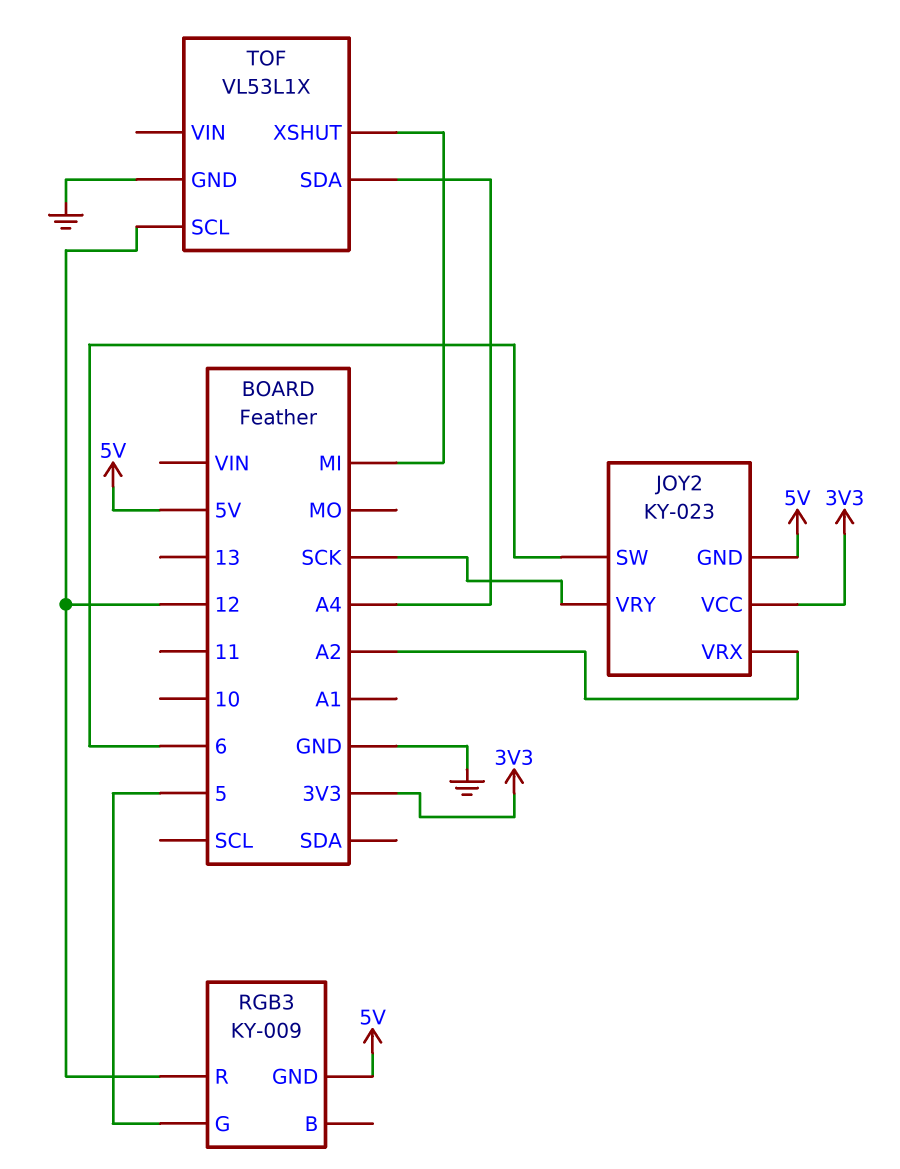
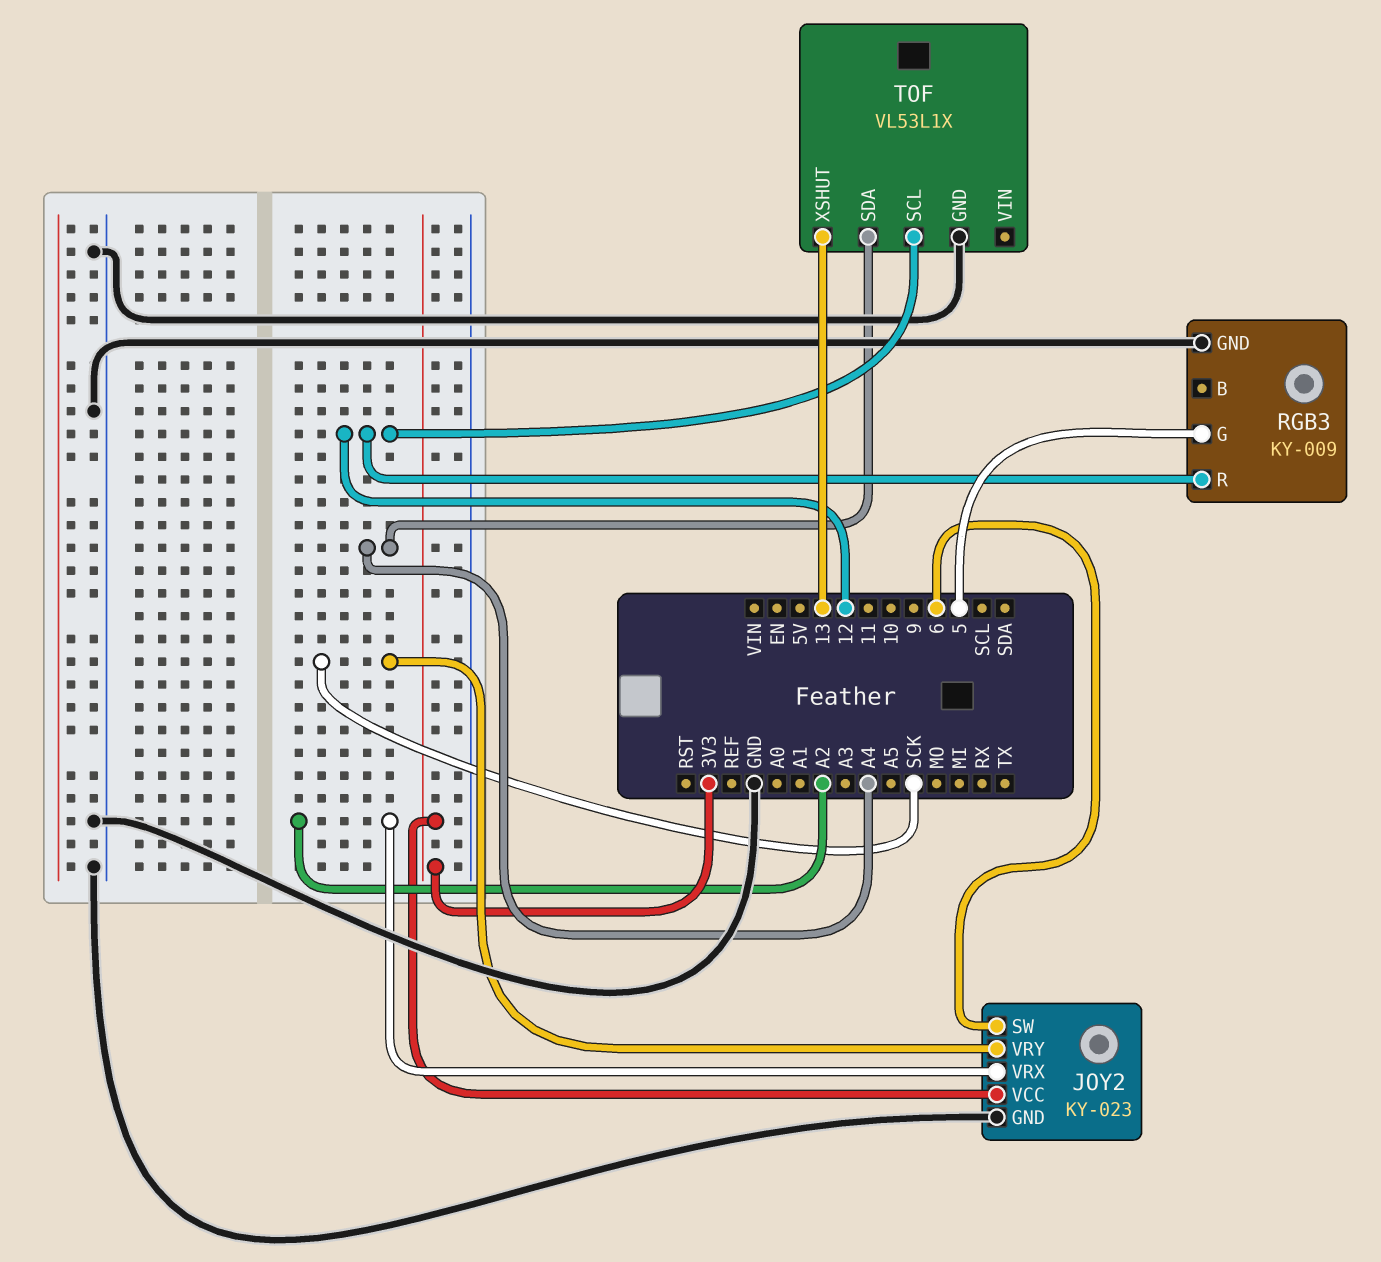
JOY2 pin GND: 5V -> GND
RGB3 pin GND: 5V -> GND
TOF pin XSHUT: MI -> 13

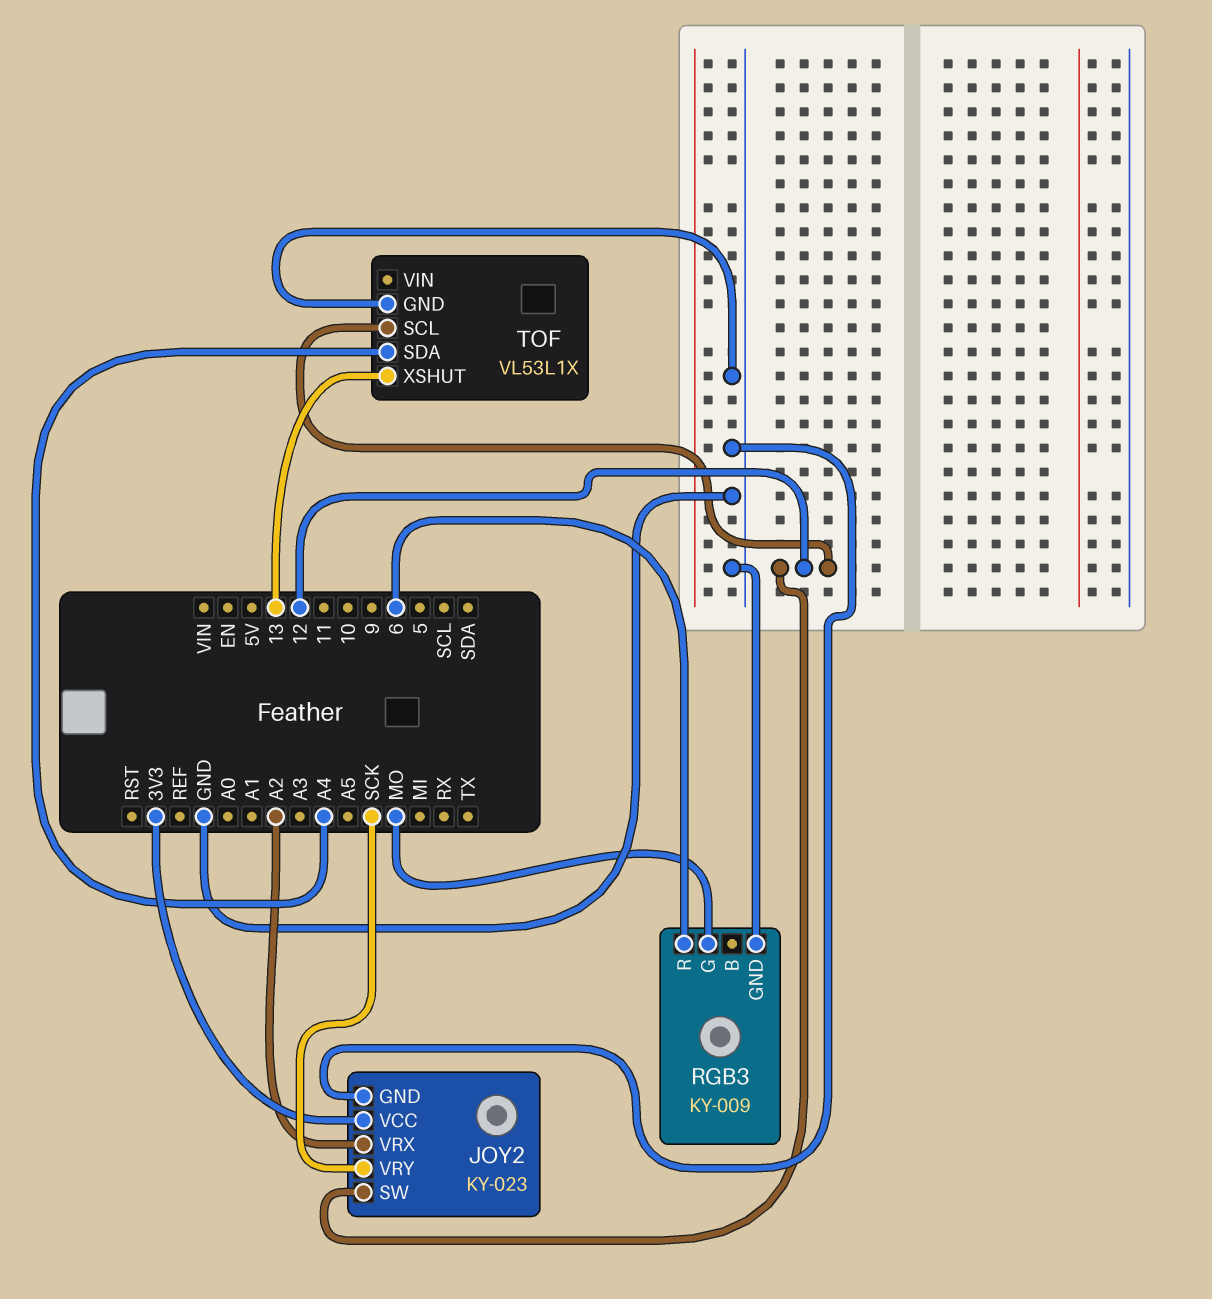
JOY2 pin SW: 6 -> 12
RGB3 pin G: 5 -> MO
RGB3 pin R: 12 -> 6

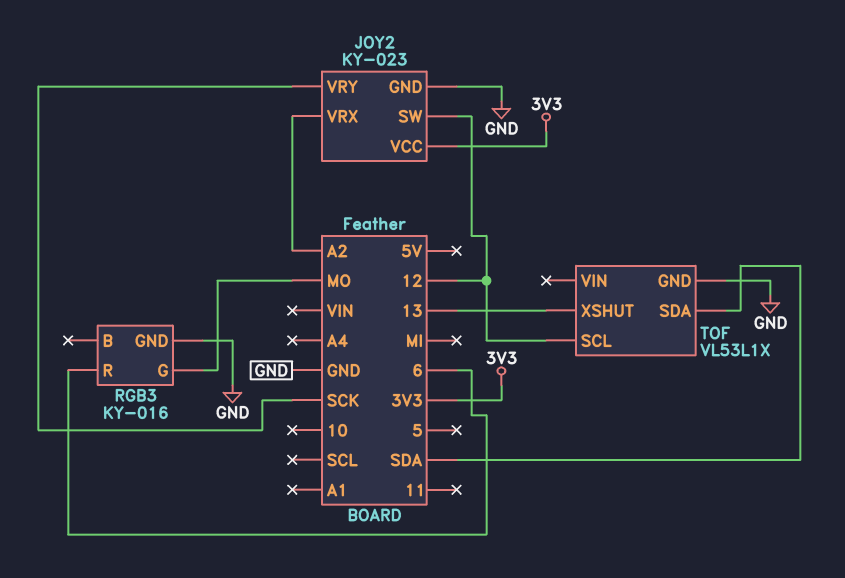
RGB3: KY-009 -> KY-016
TOF pin SDA: A4 -> SDA

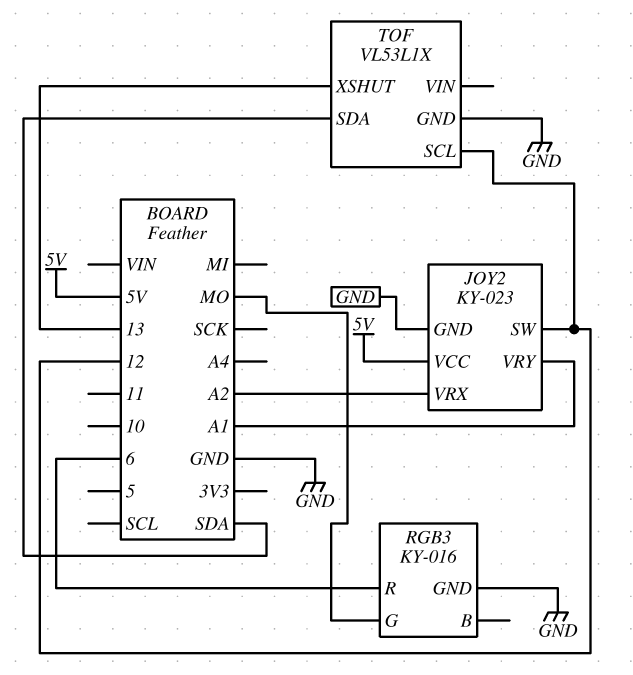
JOY2 pin VCC: 3V3 -> 5V
JOY2 pin VRY: SCK -> A1

